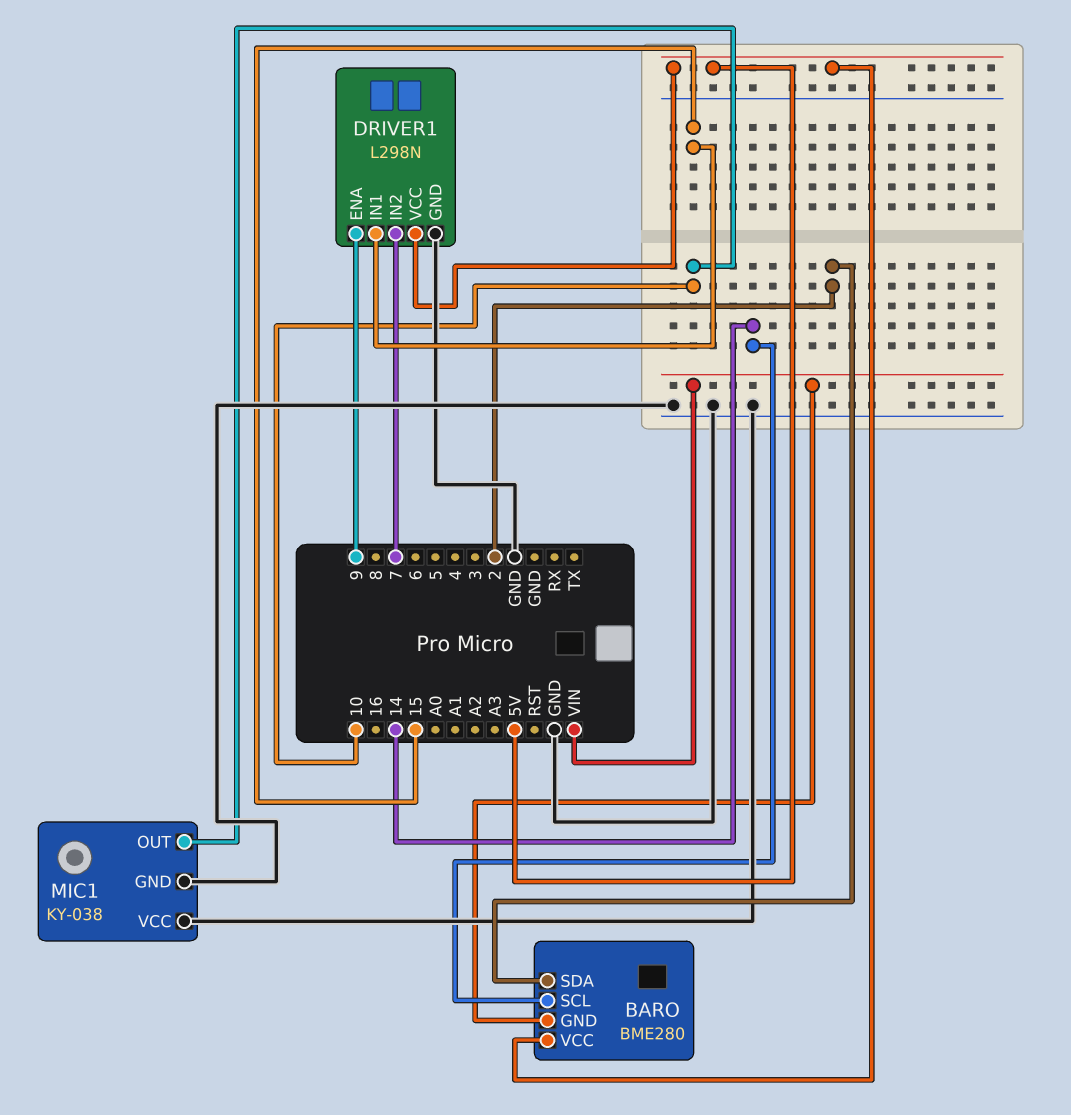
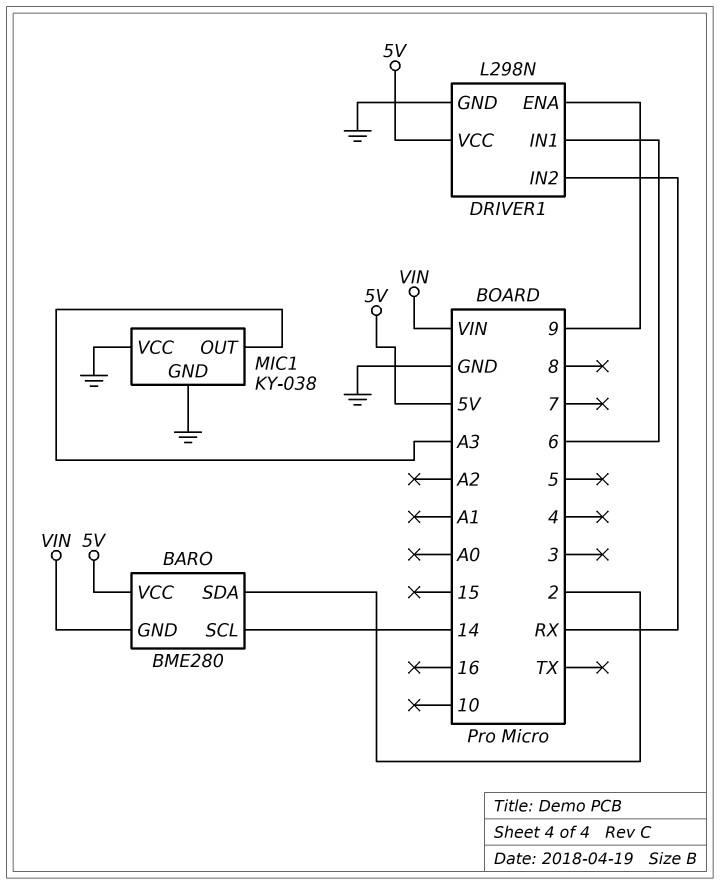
DRIVER1 pin IN1: 15 -> 6
DRIVER1 pin IN2: 7 -> RX
MIC1 pin OUT: 10 -> A3

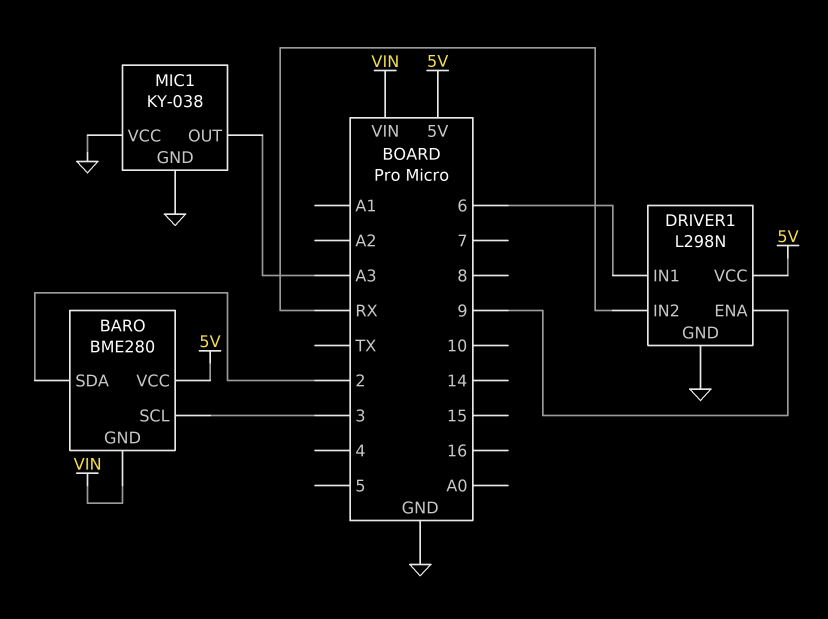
BARO pin SCL: 14 -> 3

